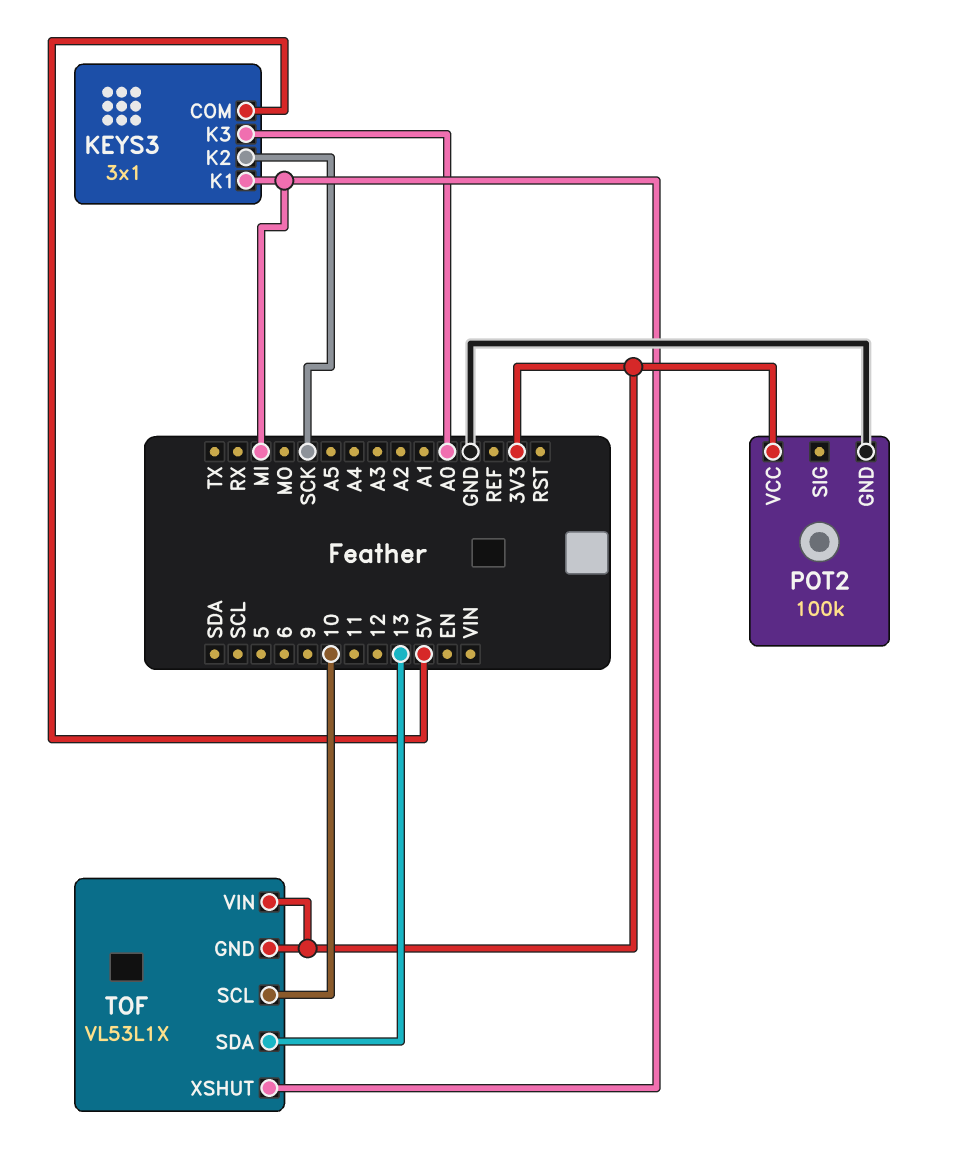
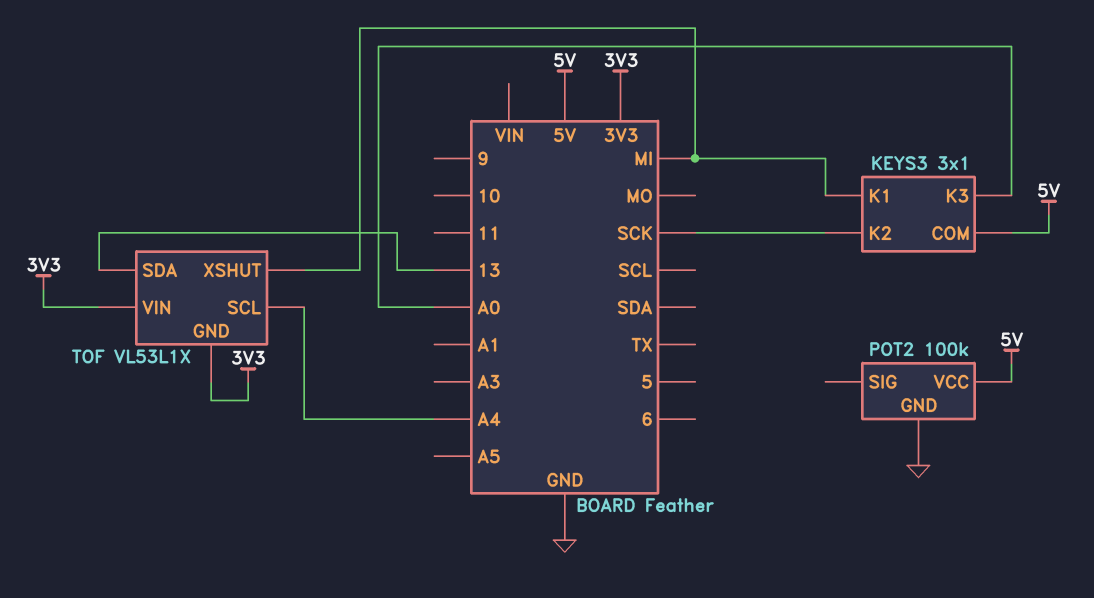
POT2 pin VCC: 3V3 -> 5V
TOF pin SCL: 10 -> A4

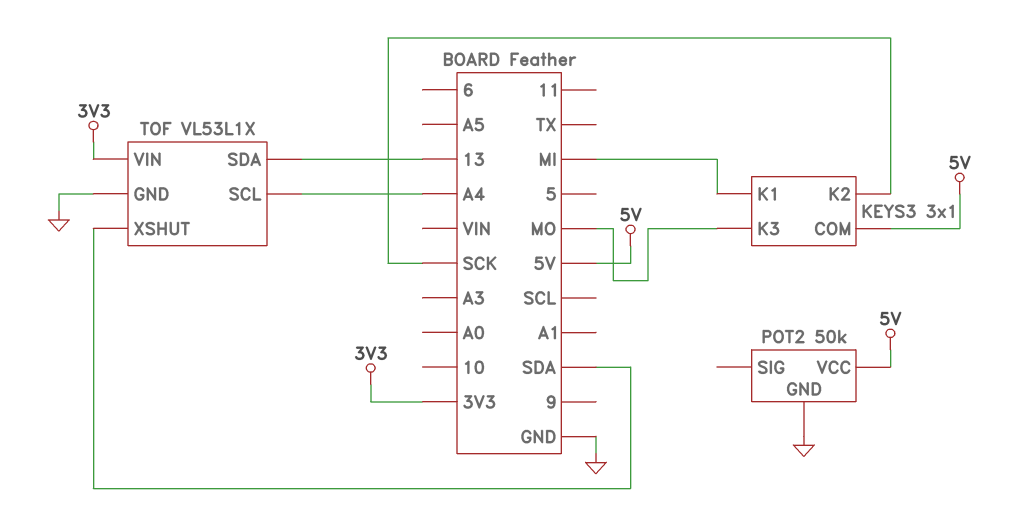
KEYS3 pin K3: A0 -> MO
POT2: 100k -> 50k
TOF pin GND: 3V3 -> GND
TOF pin XSHUT: MI -> SDA

